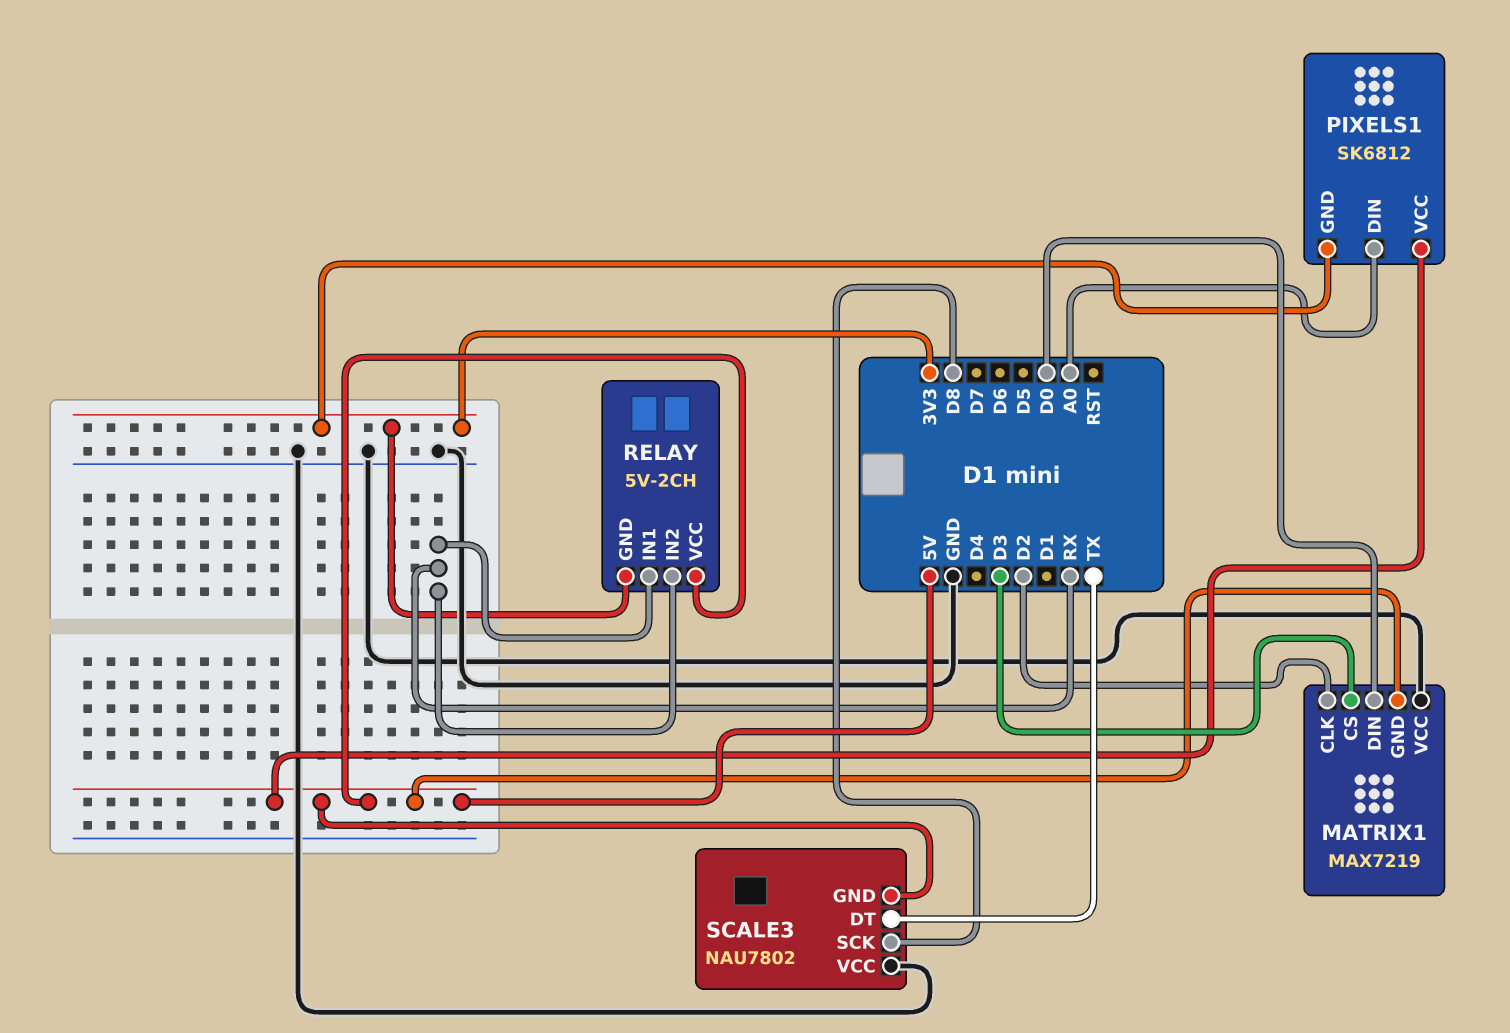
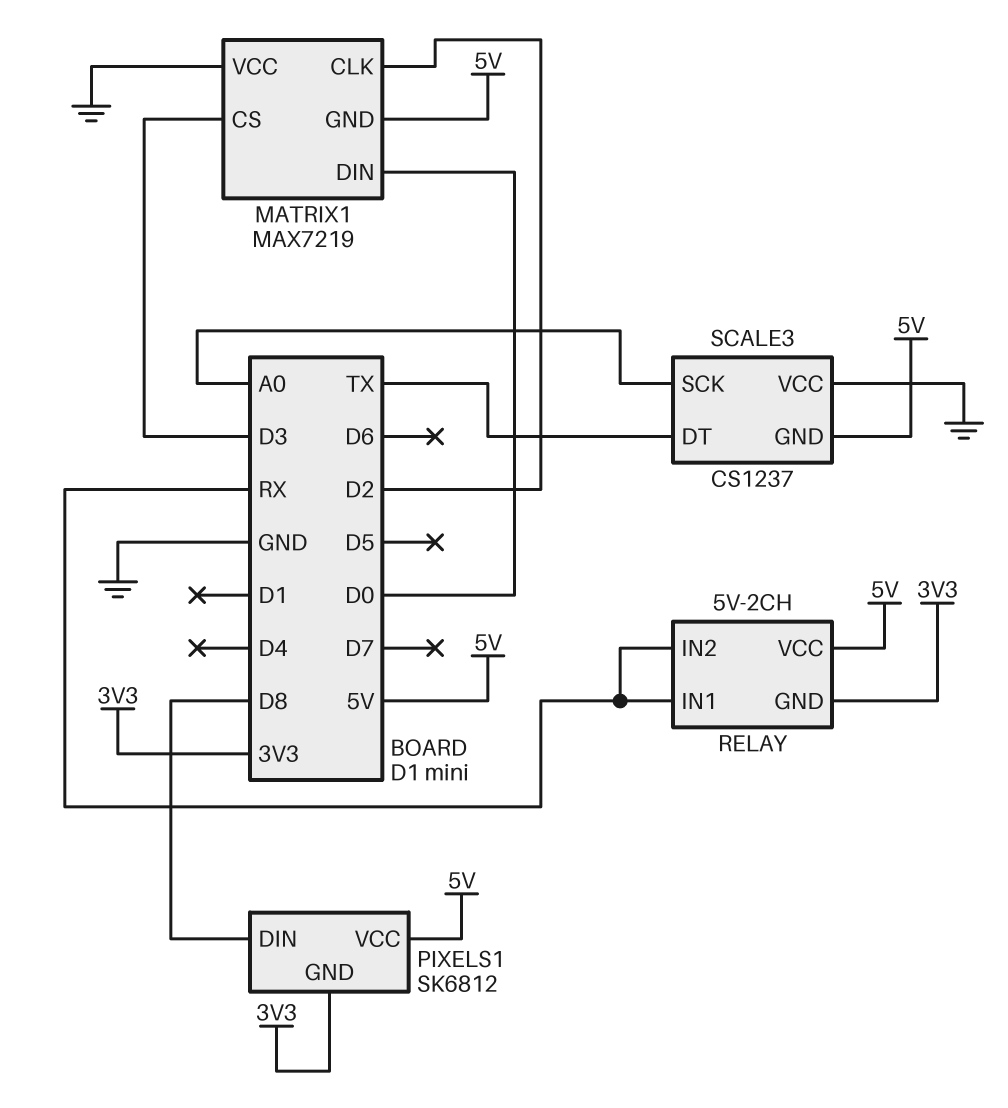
PIXELS1 pin DIN: A0 -> D8
SCALE3: NAU7802 -> CS1237
SCALE3 pin SCK: D8 -> A0

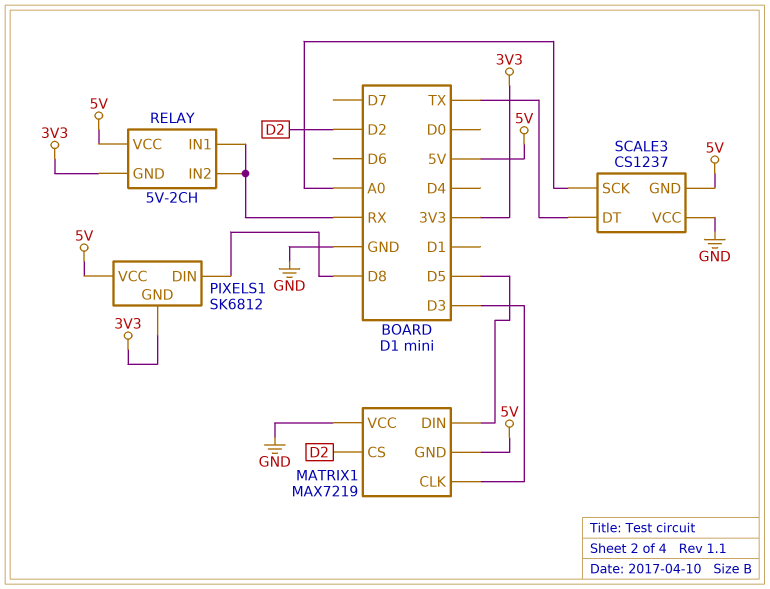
MATRIX1 pin CLK: D2 -> D3
MATRIX1 pin CS: D3 -> D2
MATRIX1 pin DIN: D0 -> D5

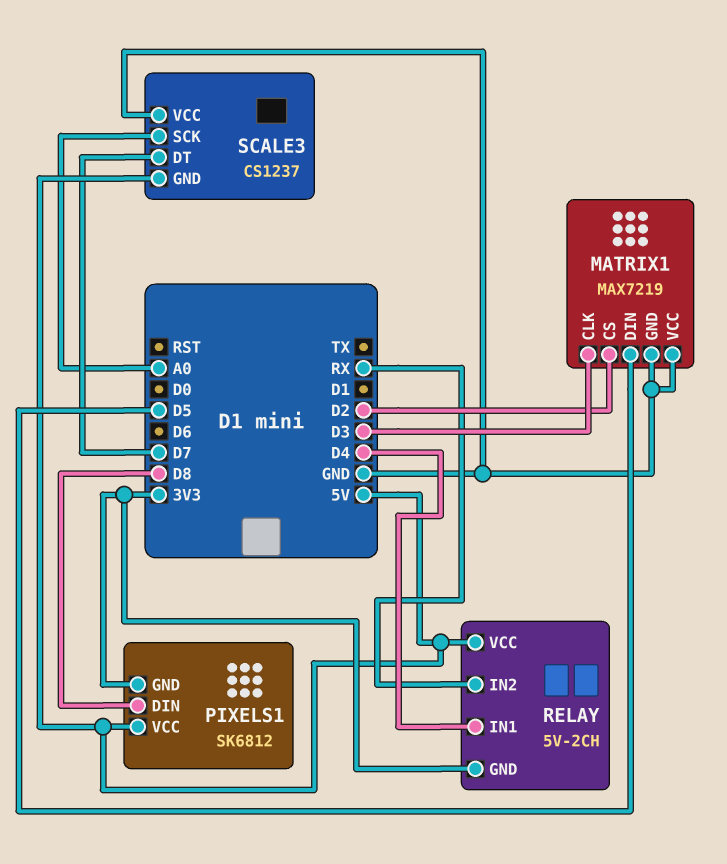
MATRIX1 pin GND: 5V -> GND
RELAY pin IN1: RX -> D4
SCALE3 pin DT: TX -> D7

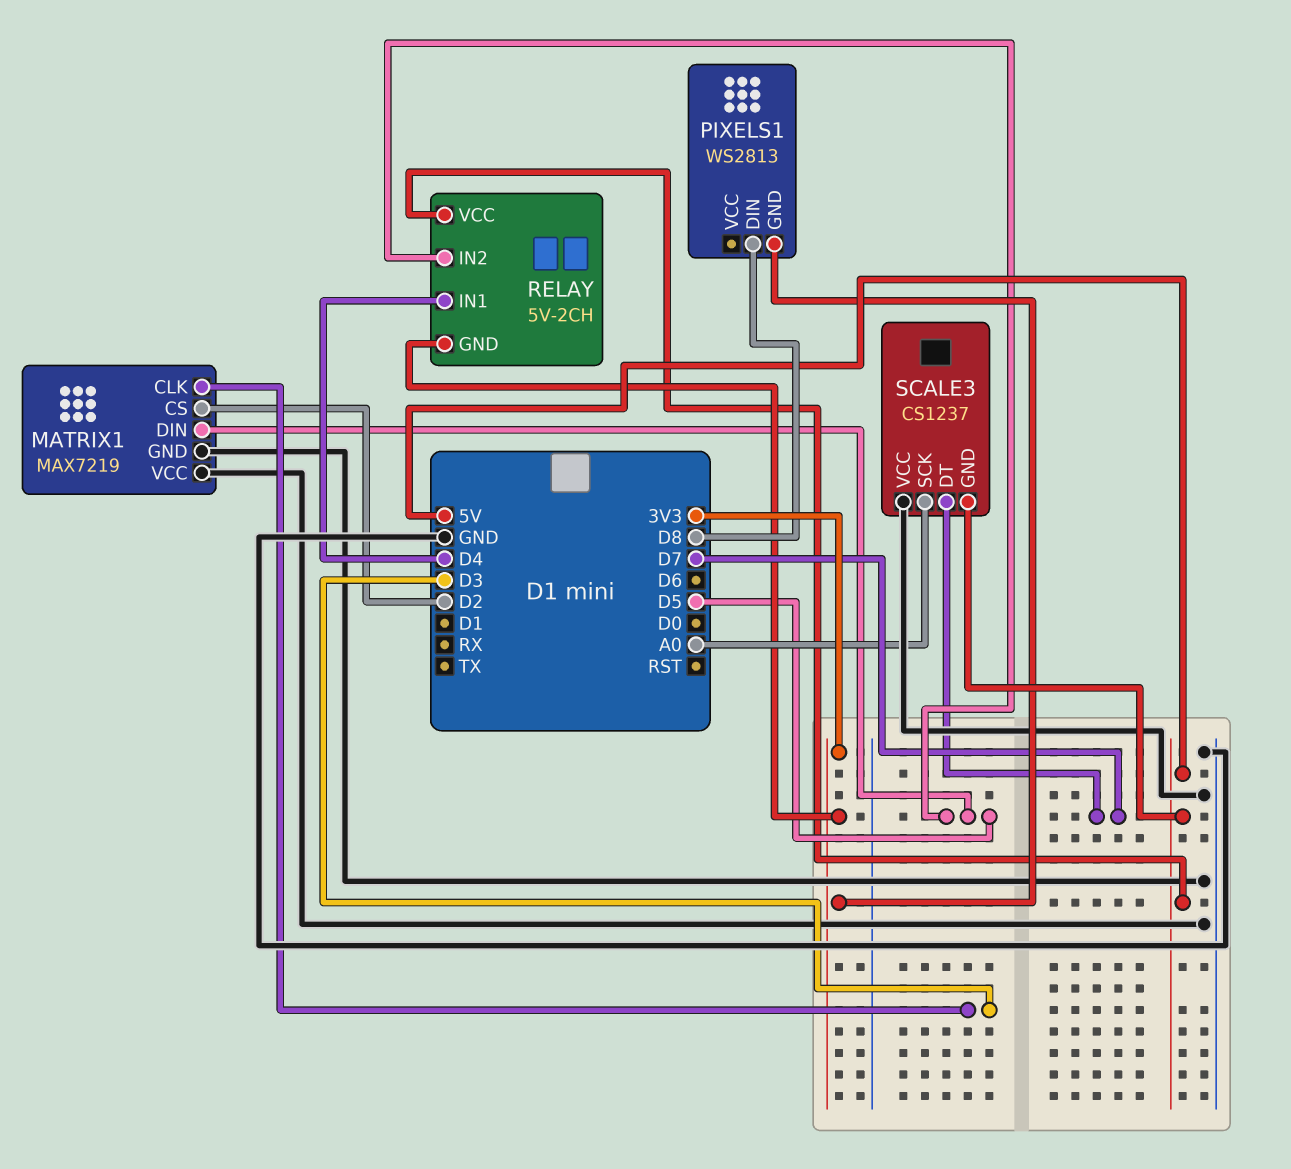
PIXELS1: SK6812 -> WS2813
PIXELS1 pin VCC: 5V -> none
RELAY pin IN2: RX -> D5

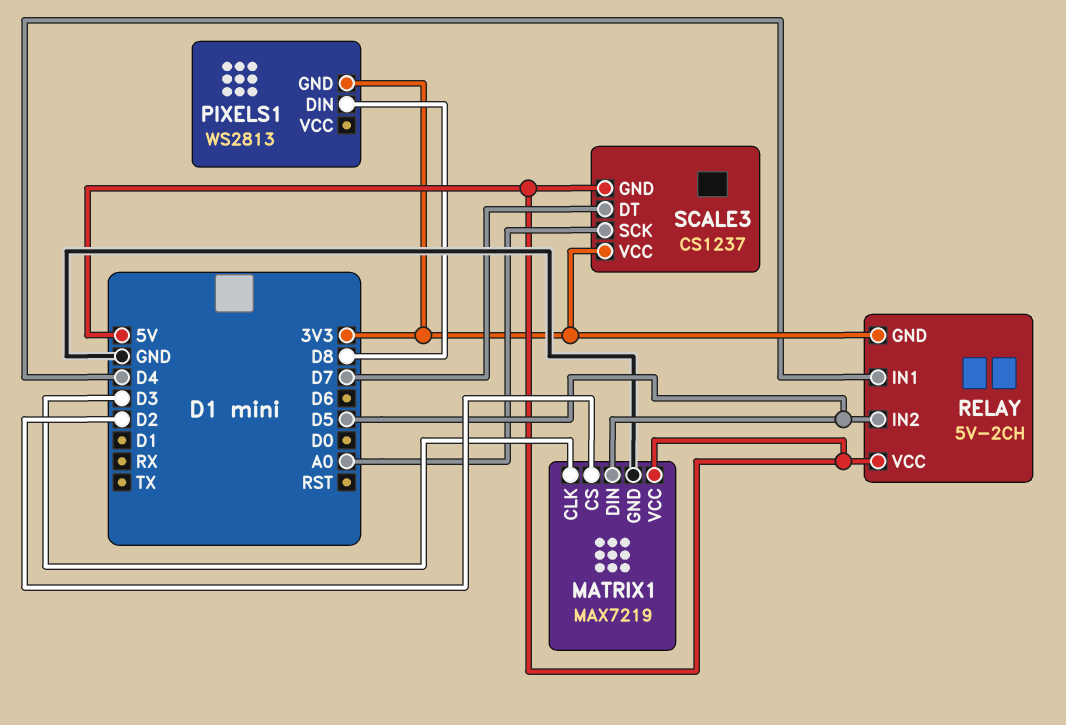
MATRIX1 pin VCC: GND -> 5V
SCALE3 pin VCC: GND -> 3V3

